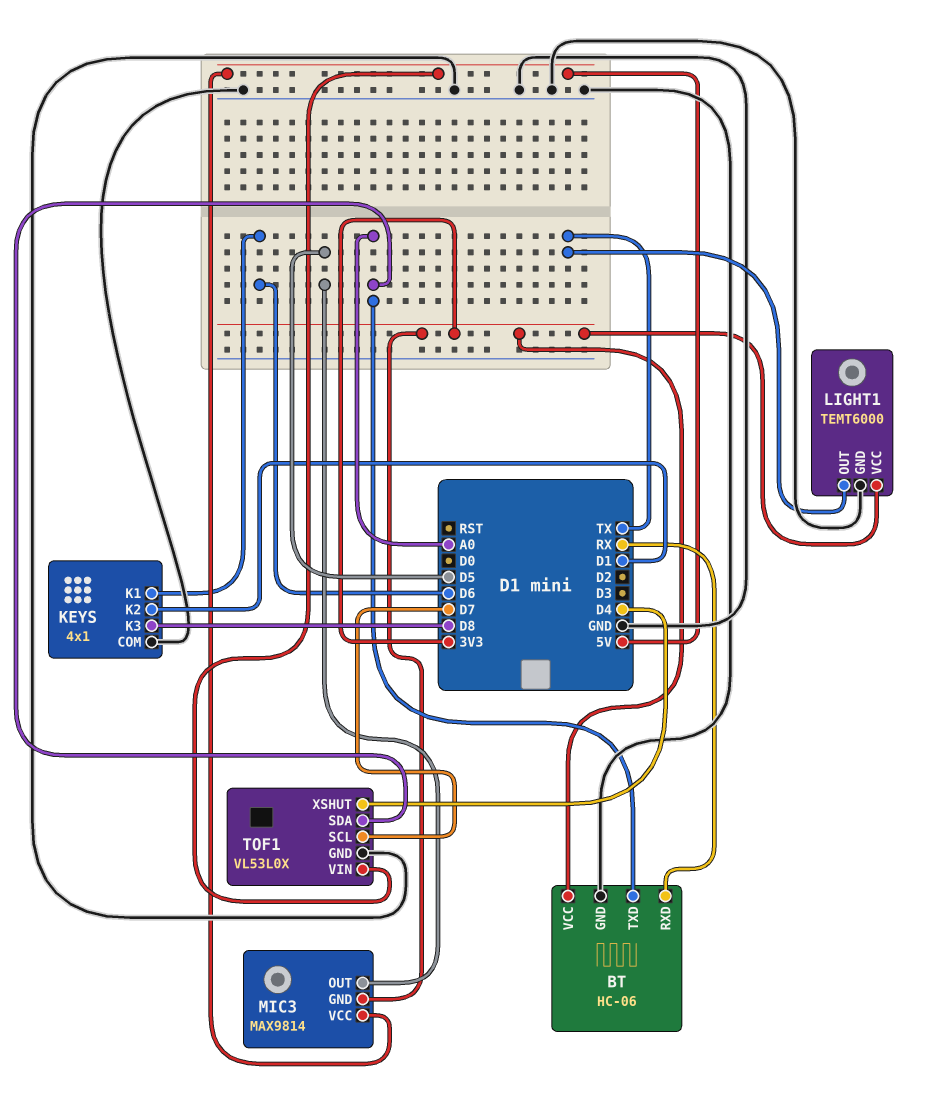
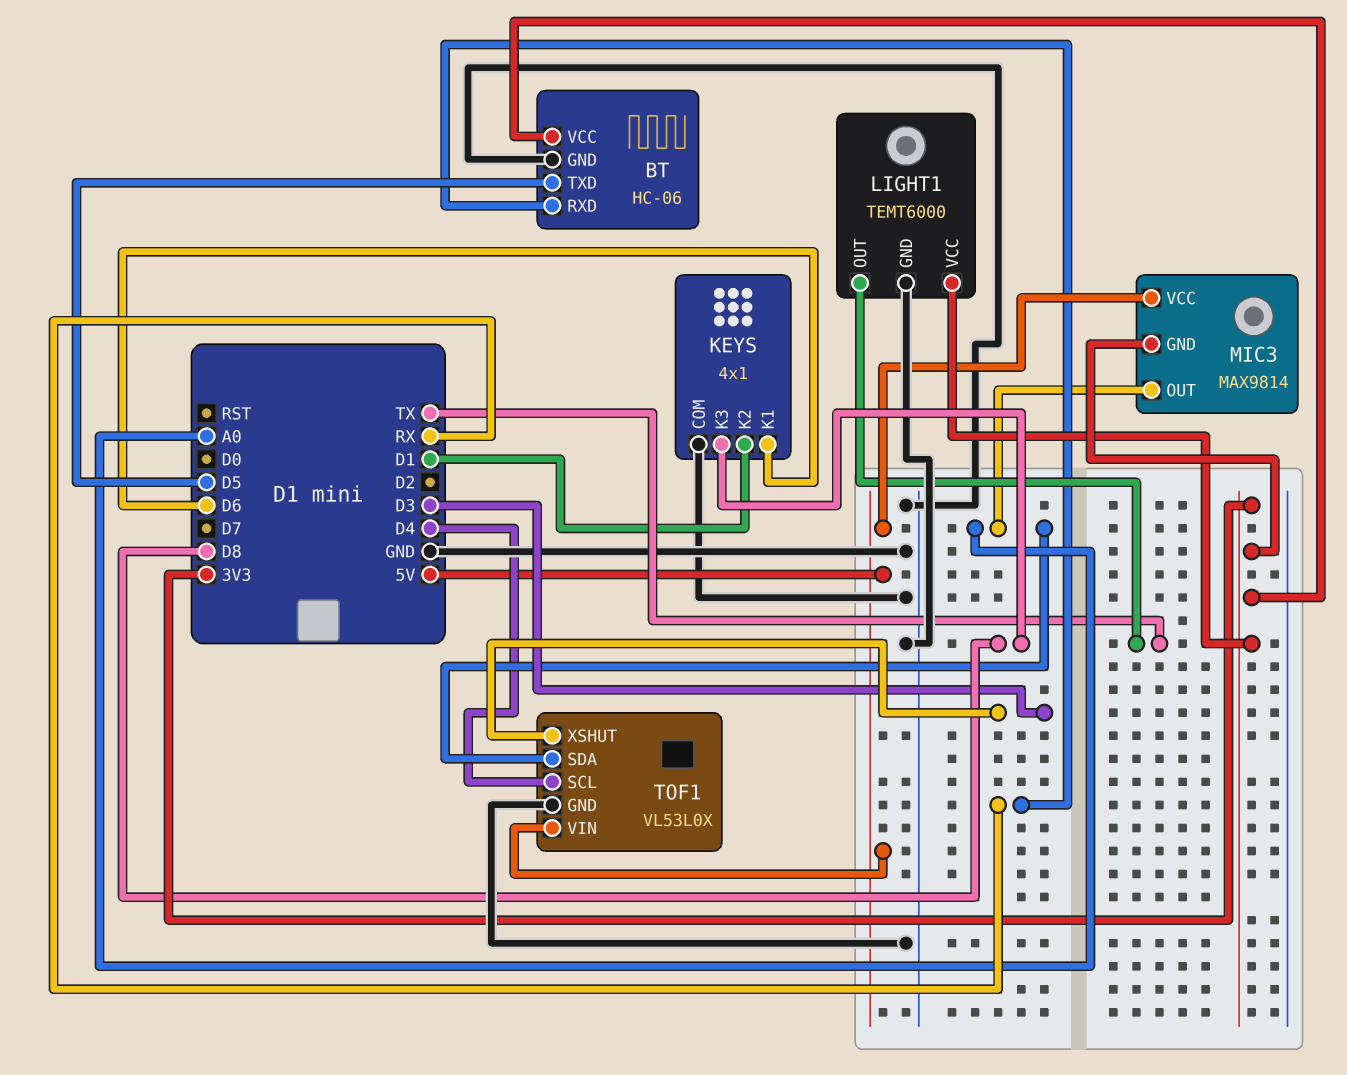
BT pin TXD: A0 -> D5
MIC3 pin OUT: D5 -> A0
TOF1 pin SCL: D7 -> D4
TOF1 pin XSHUT: D4 -> D3

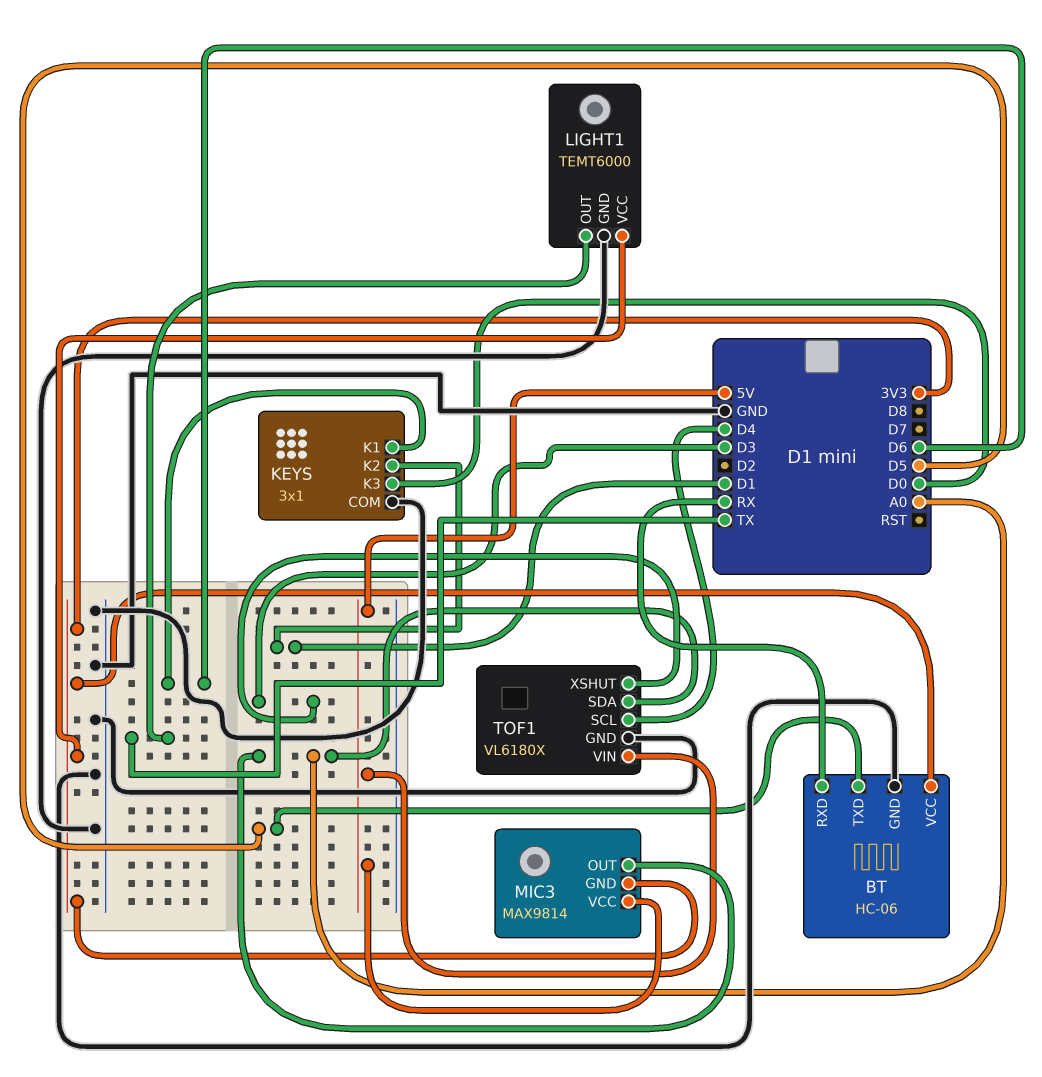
KEYS: 4x1 -> 3x1
KEYS pin K3: D8 -> D0
TOF1: VL53L0X -> VL6180X

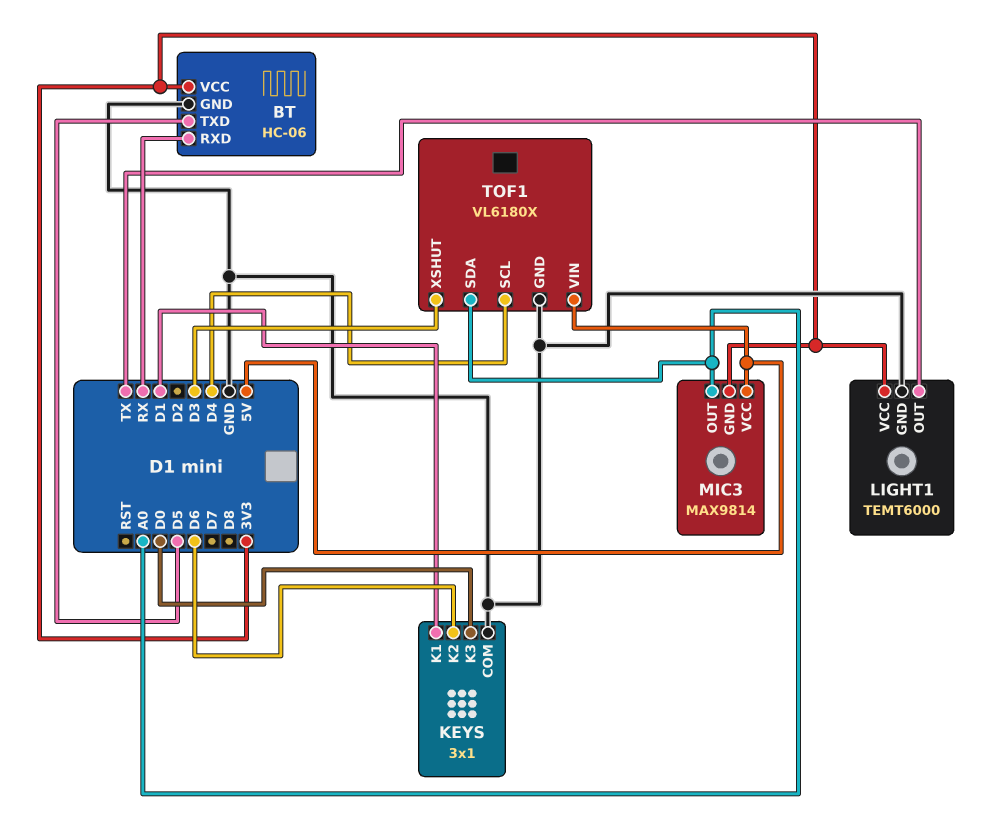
KEYS pin K1: D6 -> D1
KEYS pin K2: D1 -> D6

